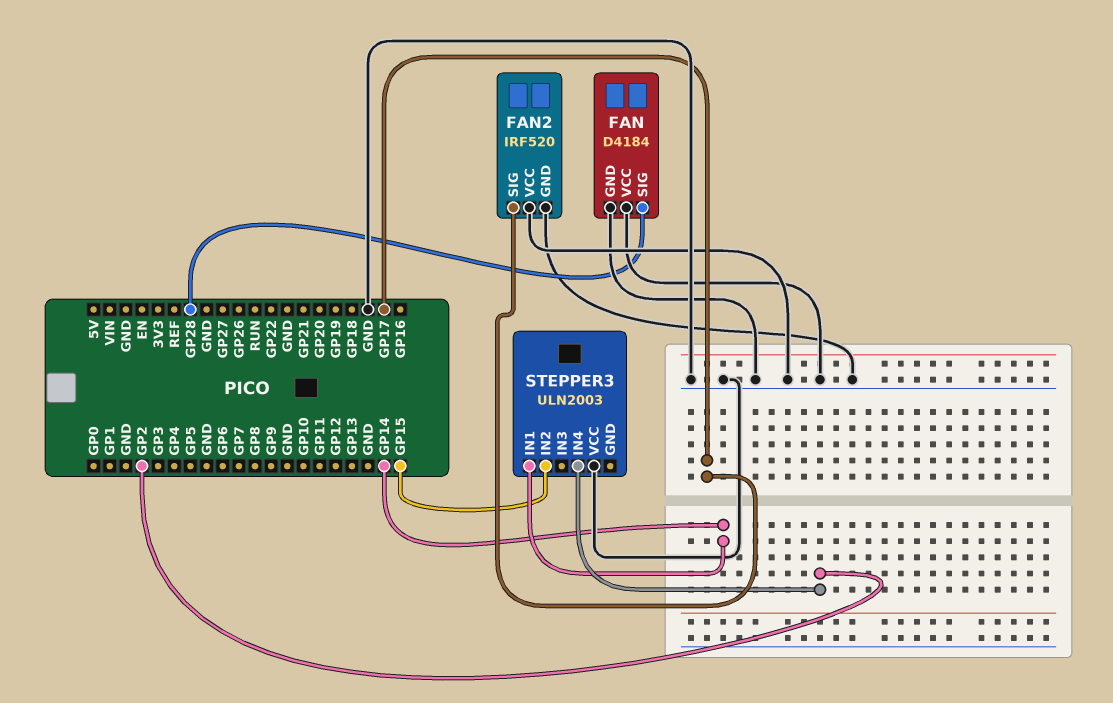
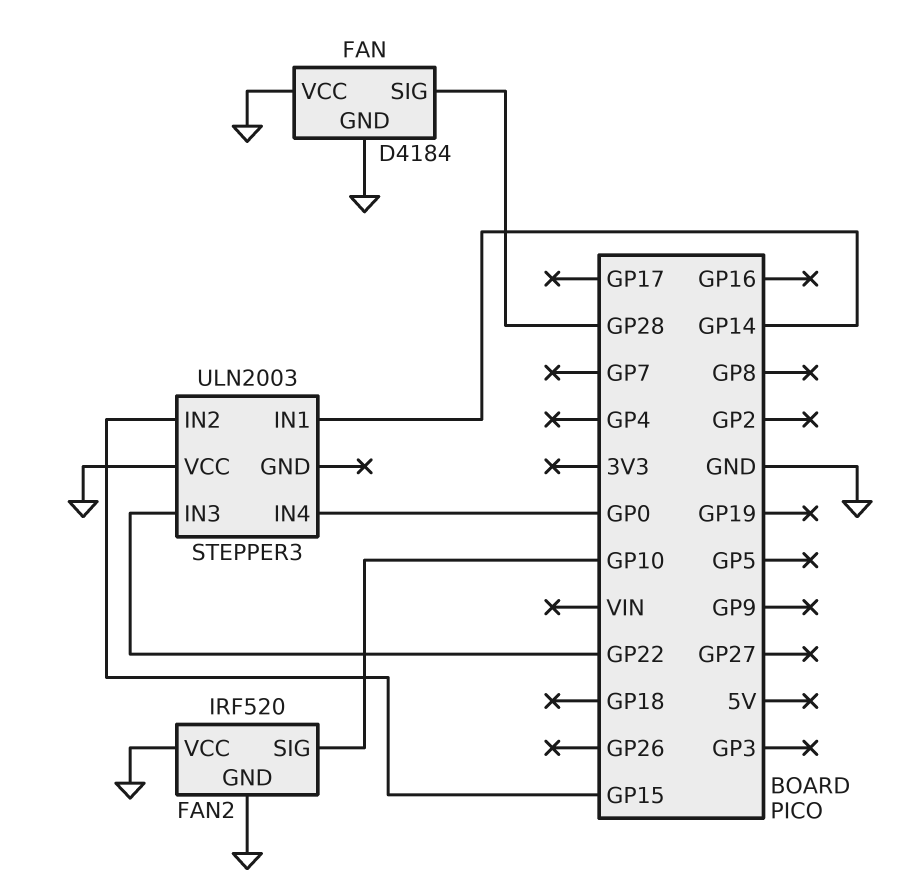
FAN2 pin SIG: GP17 -> GP10
STEPPER3 pin IN3: none -> GP22
STEPPER3 pin IN4: GP2 -> GP0

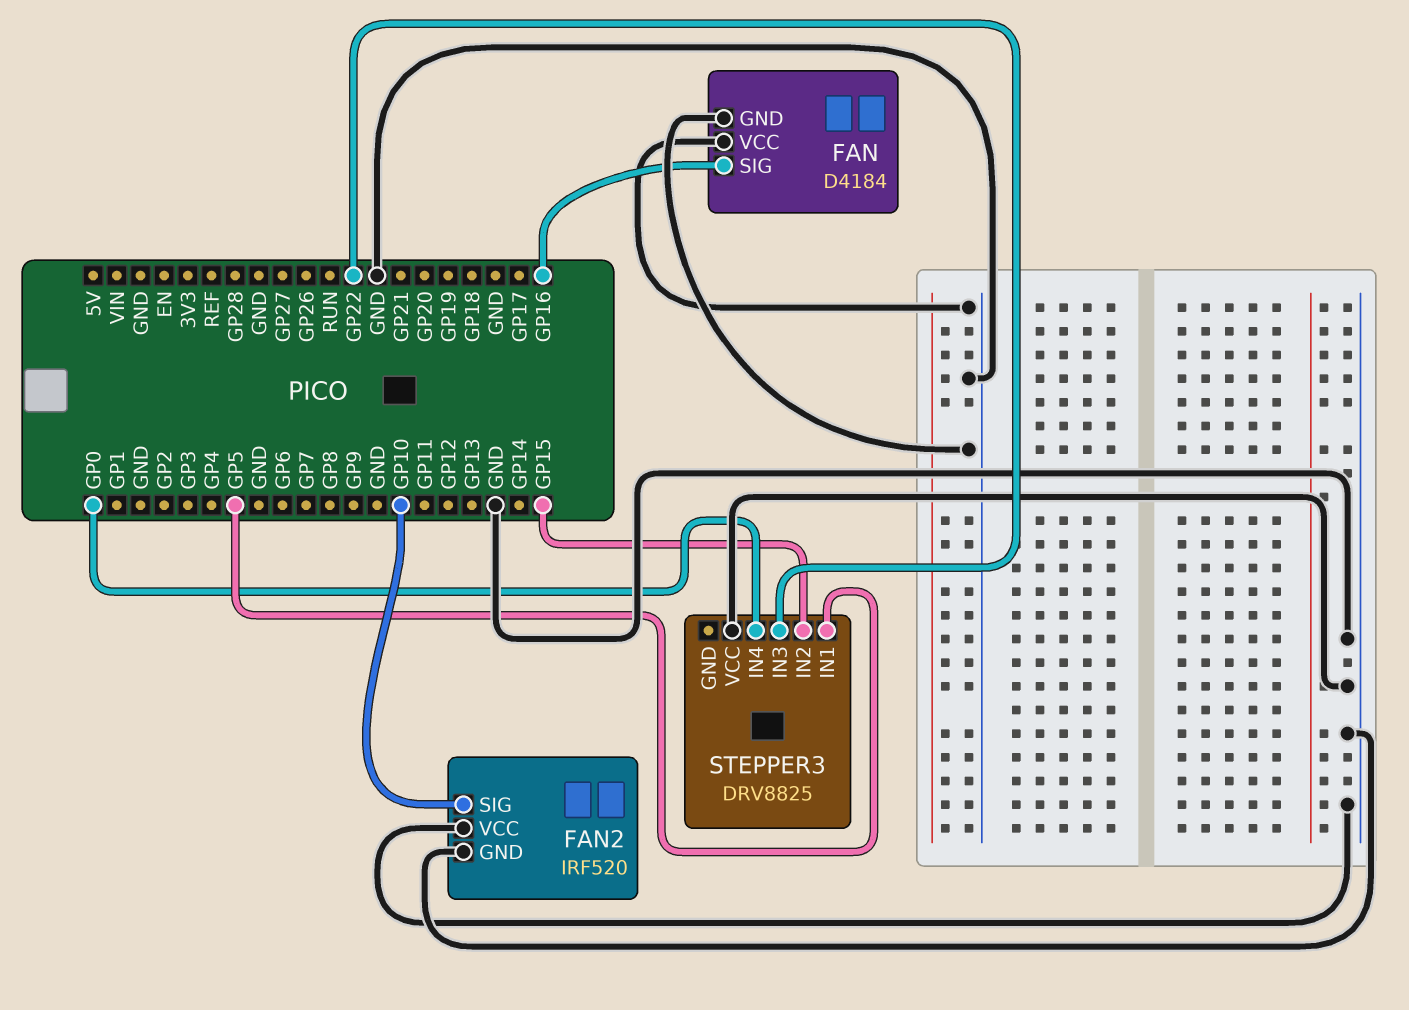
FAN pin SIG: GP28 -> GP16
STEPPER3: ULN2003 -> DRV8825
STEPPER3 pin IN1: GP14 -> GP5

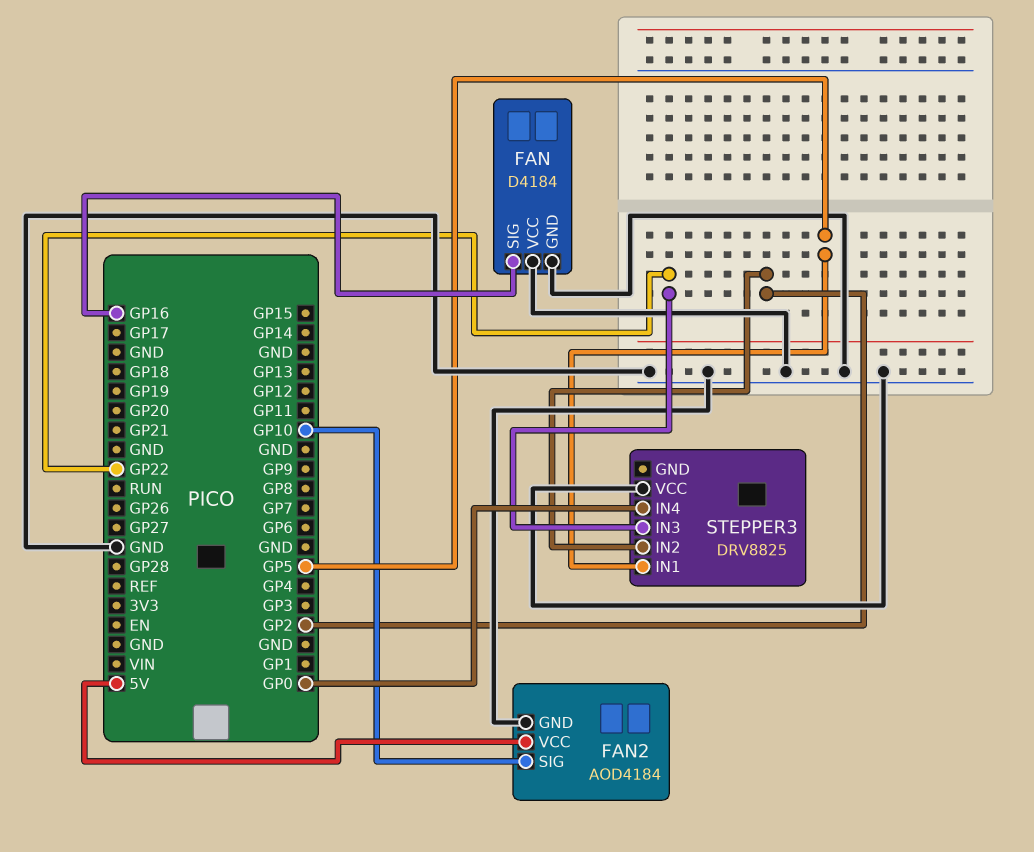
FAN2: IRF520 -> AOD4184
FAN2 pin VCC: GND -> 5V
STEPPER3 pin IN2: GP15 -> GP2

